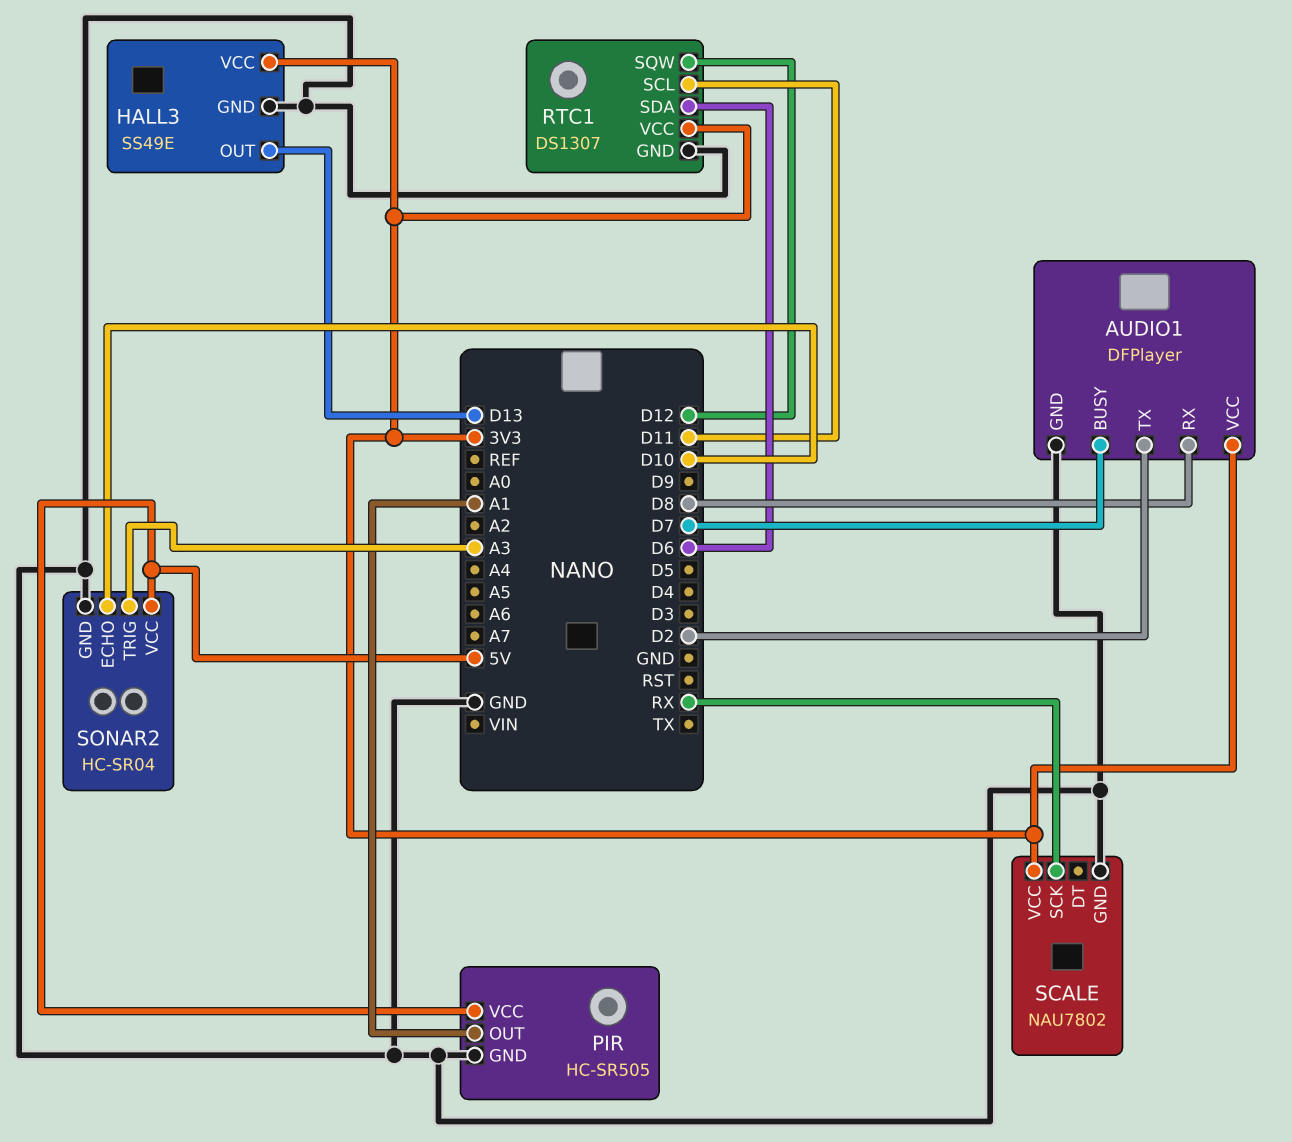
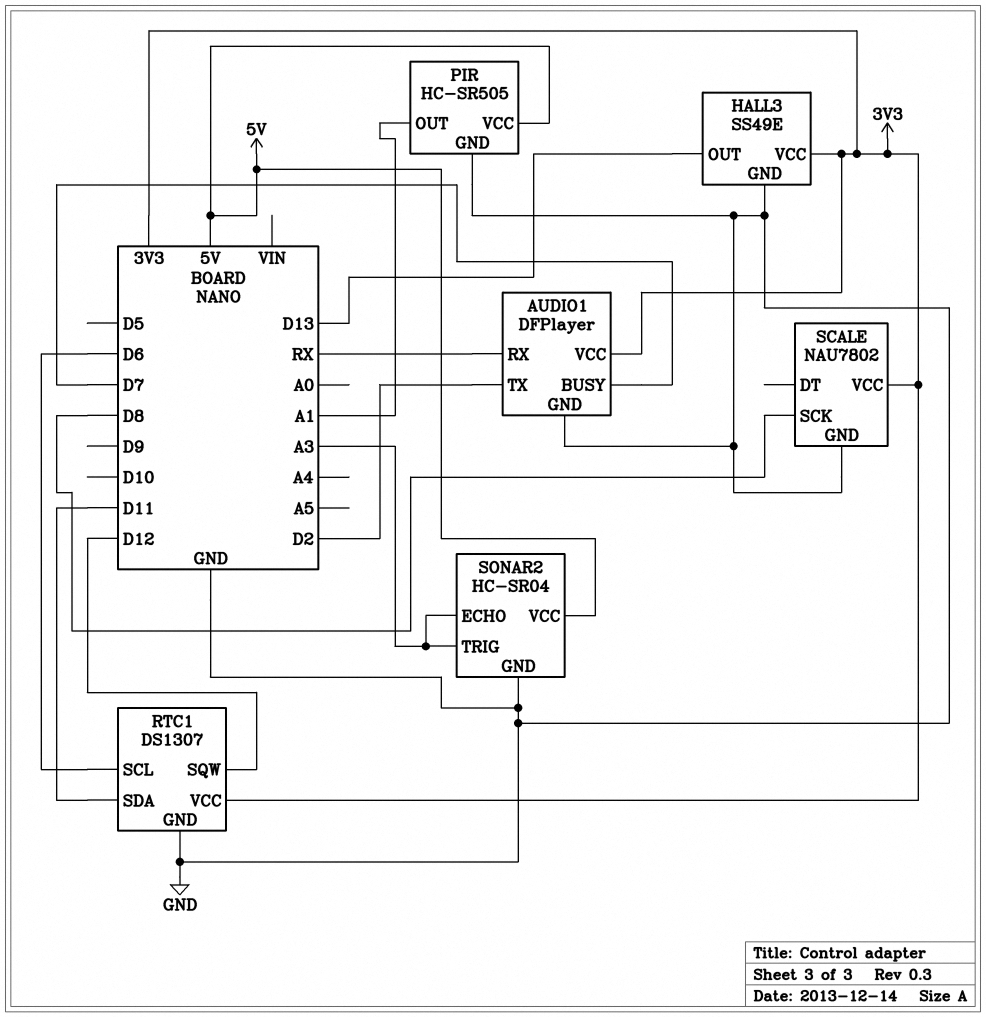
AUDIO1 pin RX: D8 -> RX
RTC1 pin SCL: D11 -> D6
RTC1 pin SDA: D6 -> D11
SCALE pin SCK: RX -> D8
SONAR2 pin ECHO: D10 -> A3

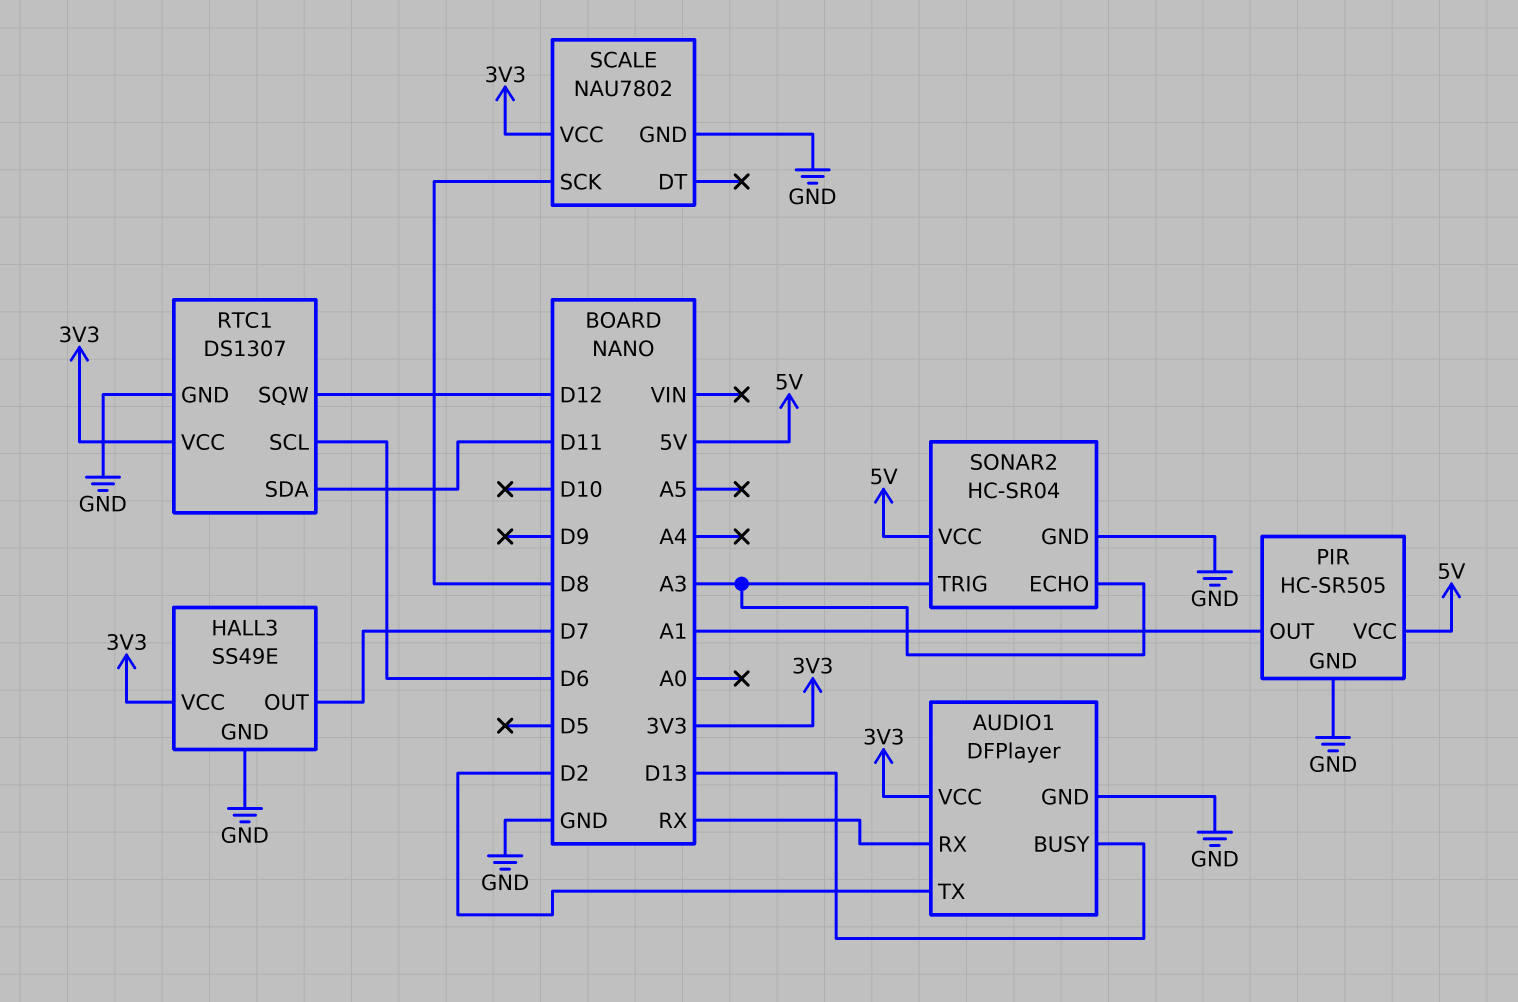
AUDIO1 pin BUSY: D7 -> D13
HALL3 pin OUT: D13 -> D7

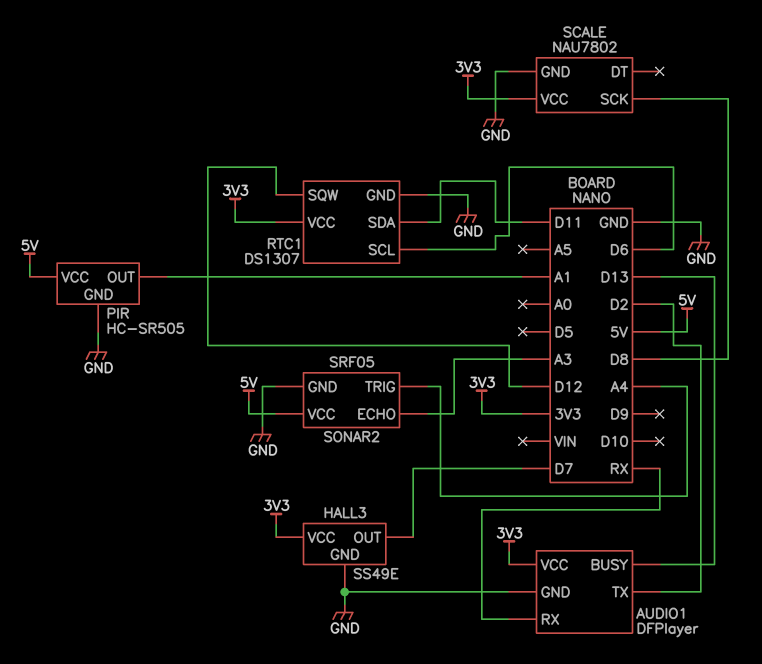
SONAR2: HC-SR04 -> SRF05
SONAR2 pin TRIG: A3 -> A4

